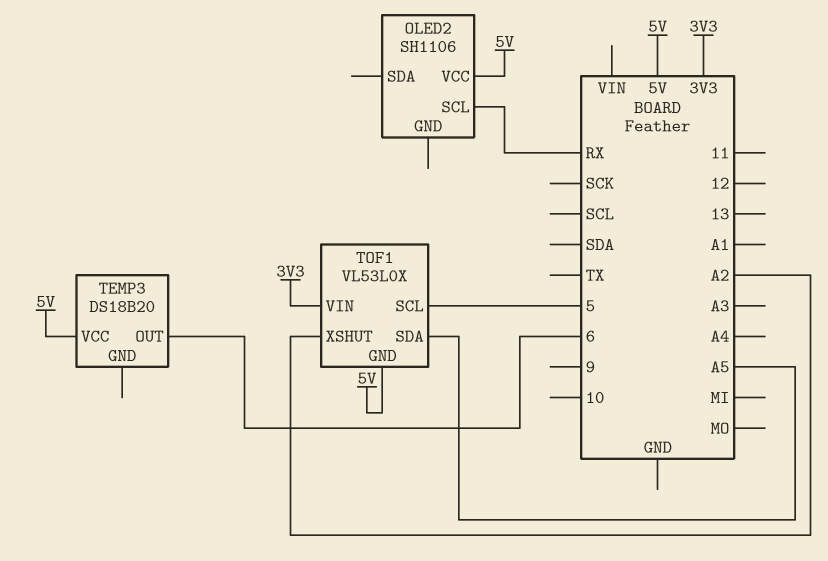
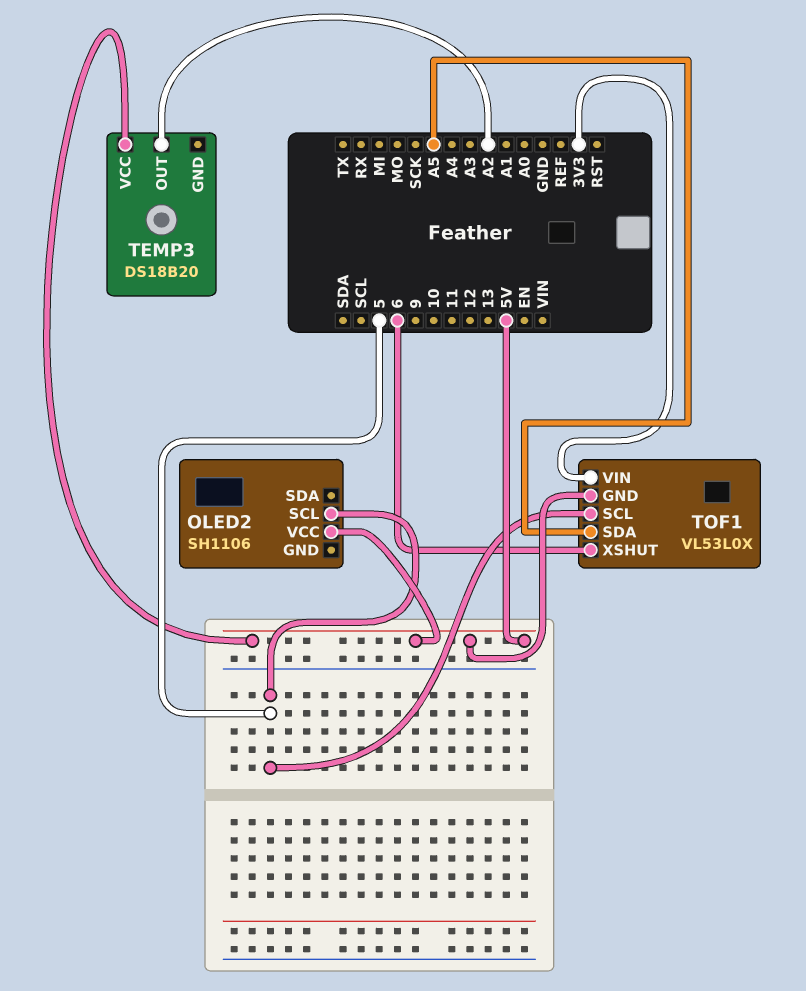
OLED2 pin SCL: RX -> 5
TEMP3 pin OUT: 6 -> A2
TOF1 pin XSHUT: A2 -> 6

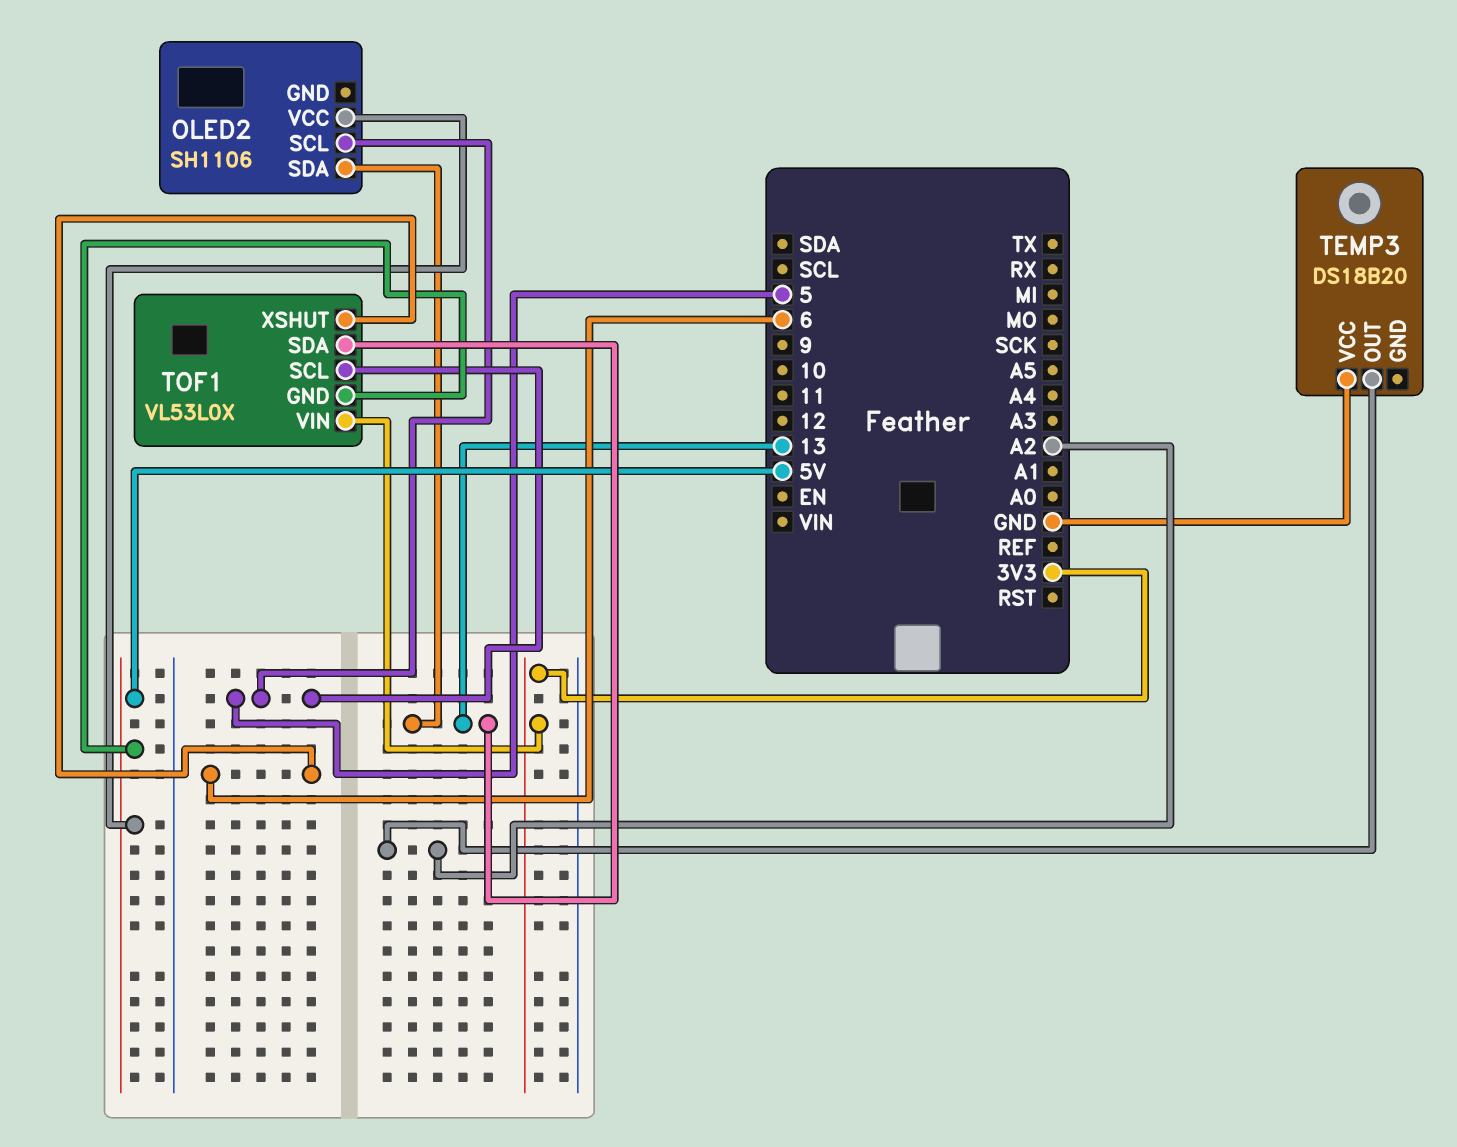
OLED2 pin SDA: none -> 13
TEMP3 pin VCC: 5V -> GND
TOF1 pin SDA: A5 -> 13

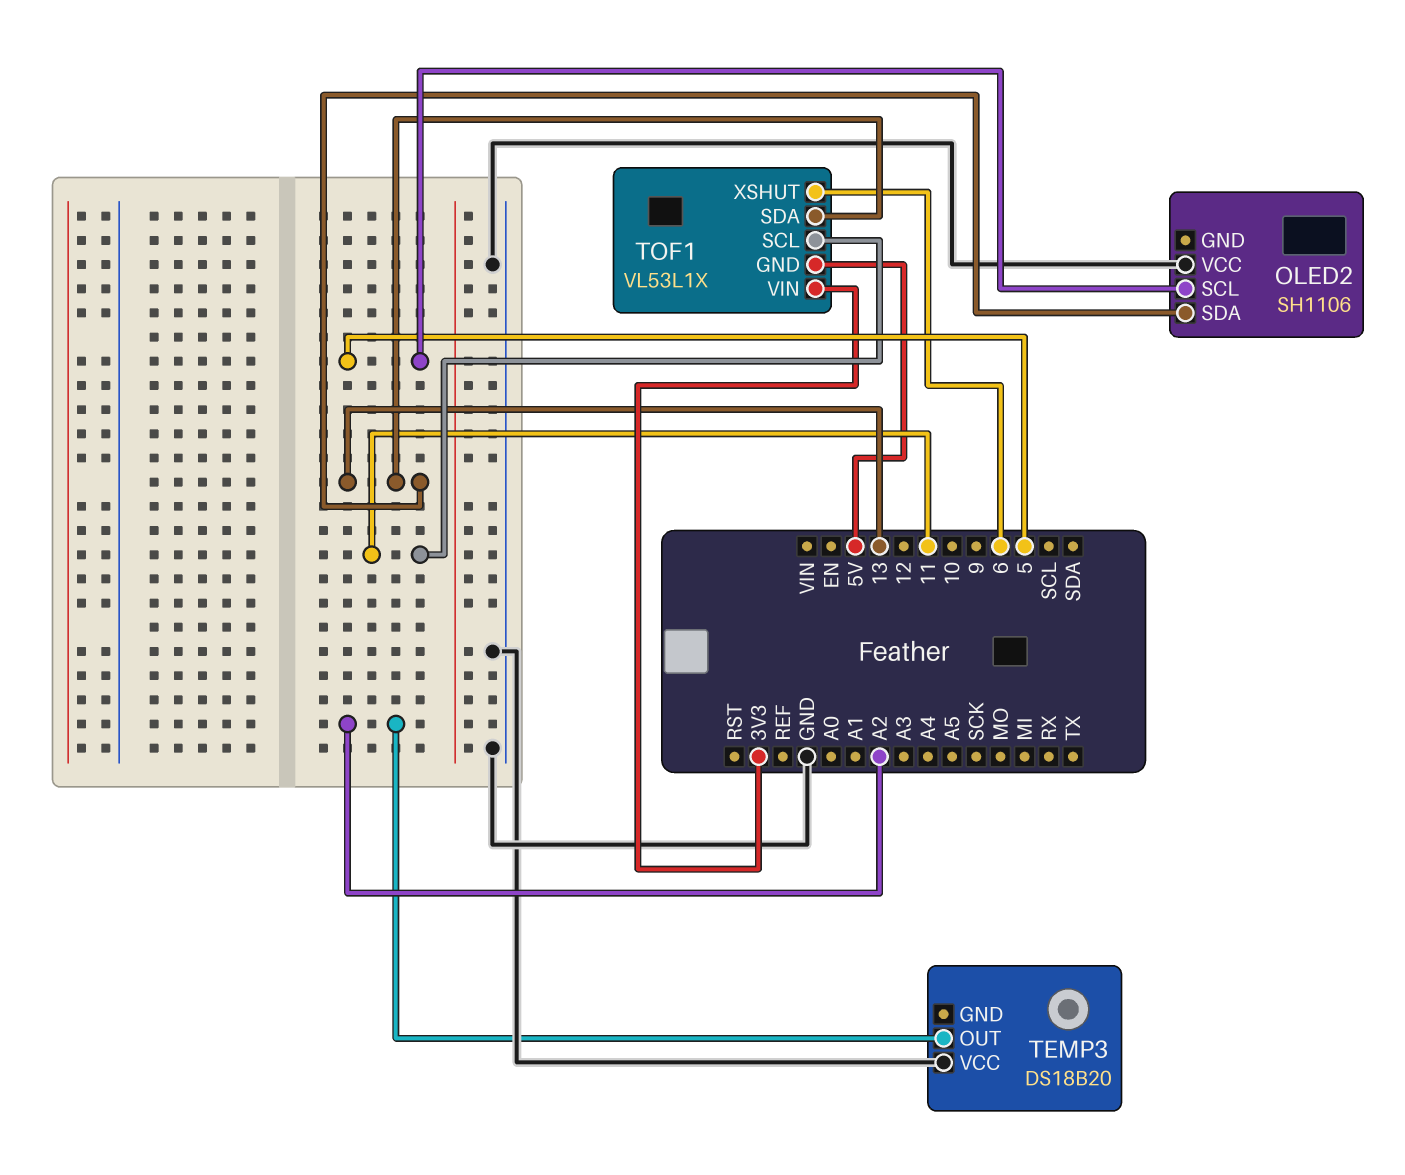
OLED2 pin VCC: 5V -> GND
TOF1: VL53L0X -> VL53L1X
TOF1 pin SCL: 5 -> 11

